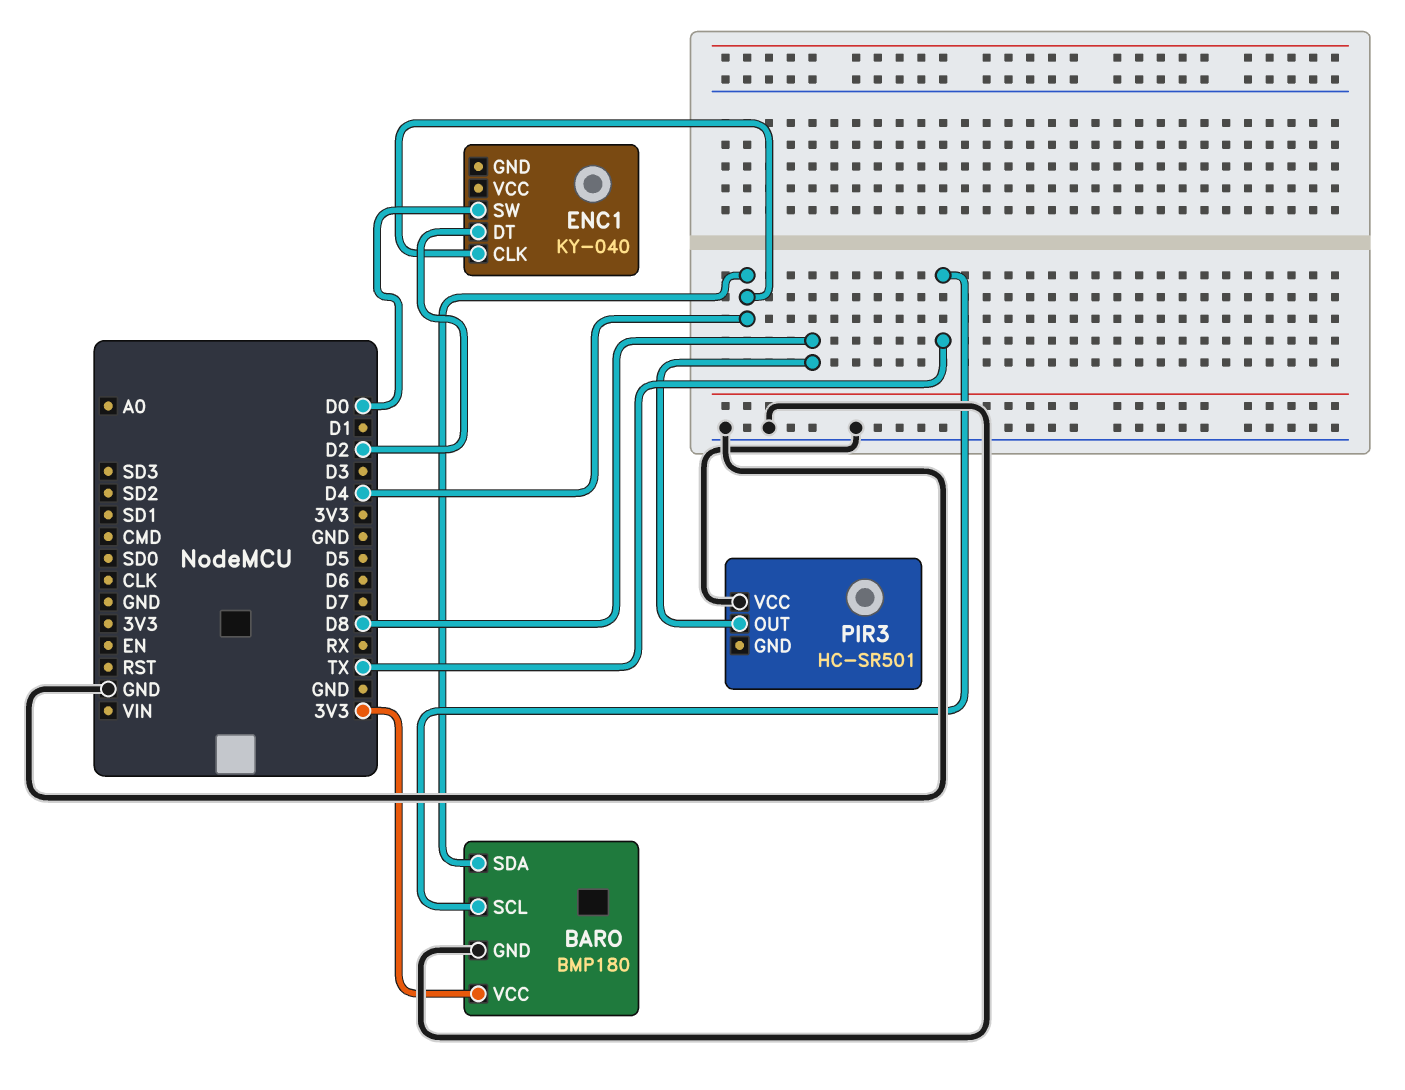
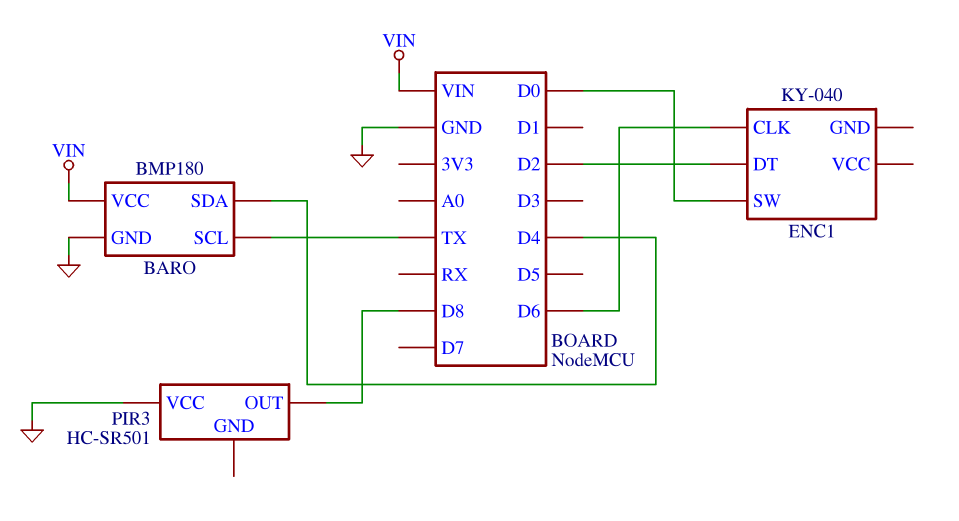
BARO pin VCC: 3V3 -> VIN
ENC1 pin CLK: D4 -> D6

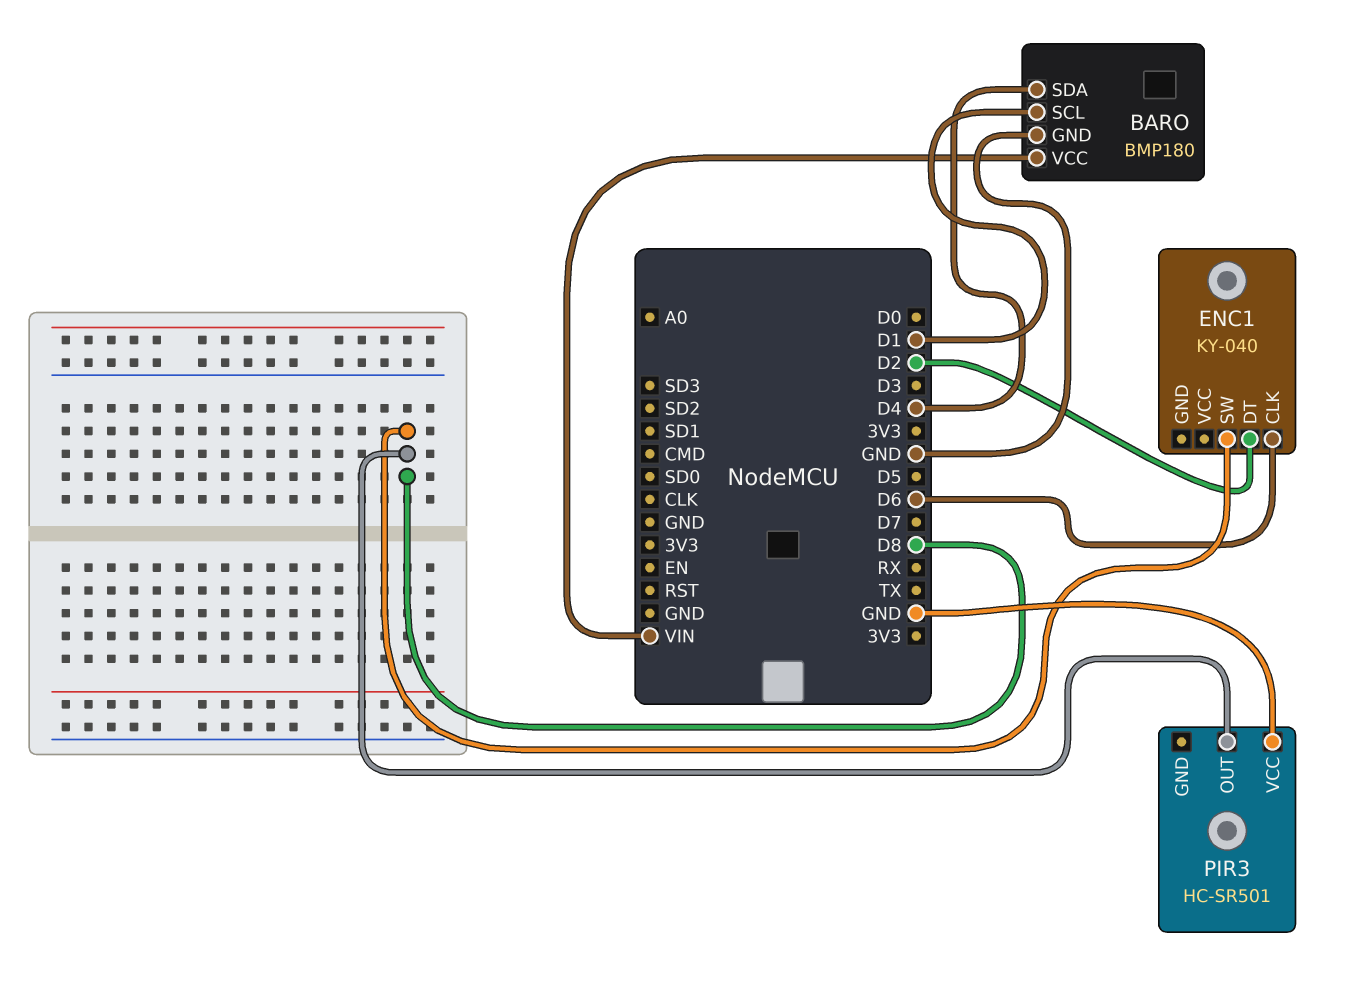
BARO pin SCL: TX -> D1
ENC1 pin SW: D0 -> D8

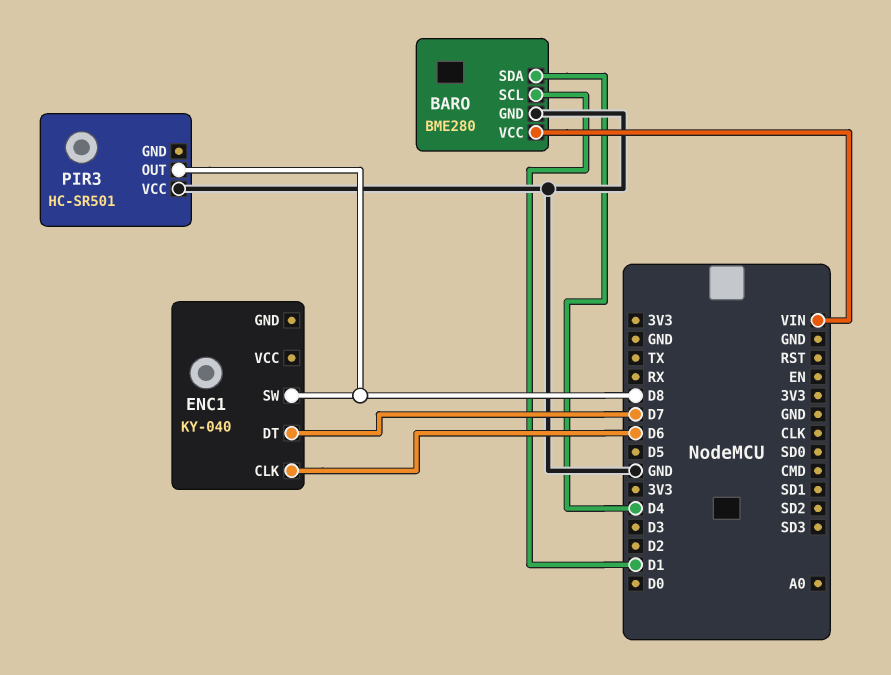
BARO: BMP180 -> BME280
ENC1 pin DT: D2 -> D7

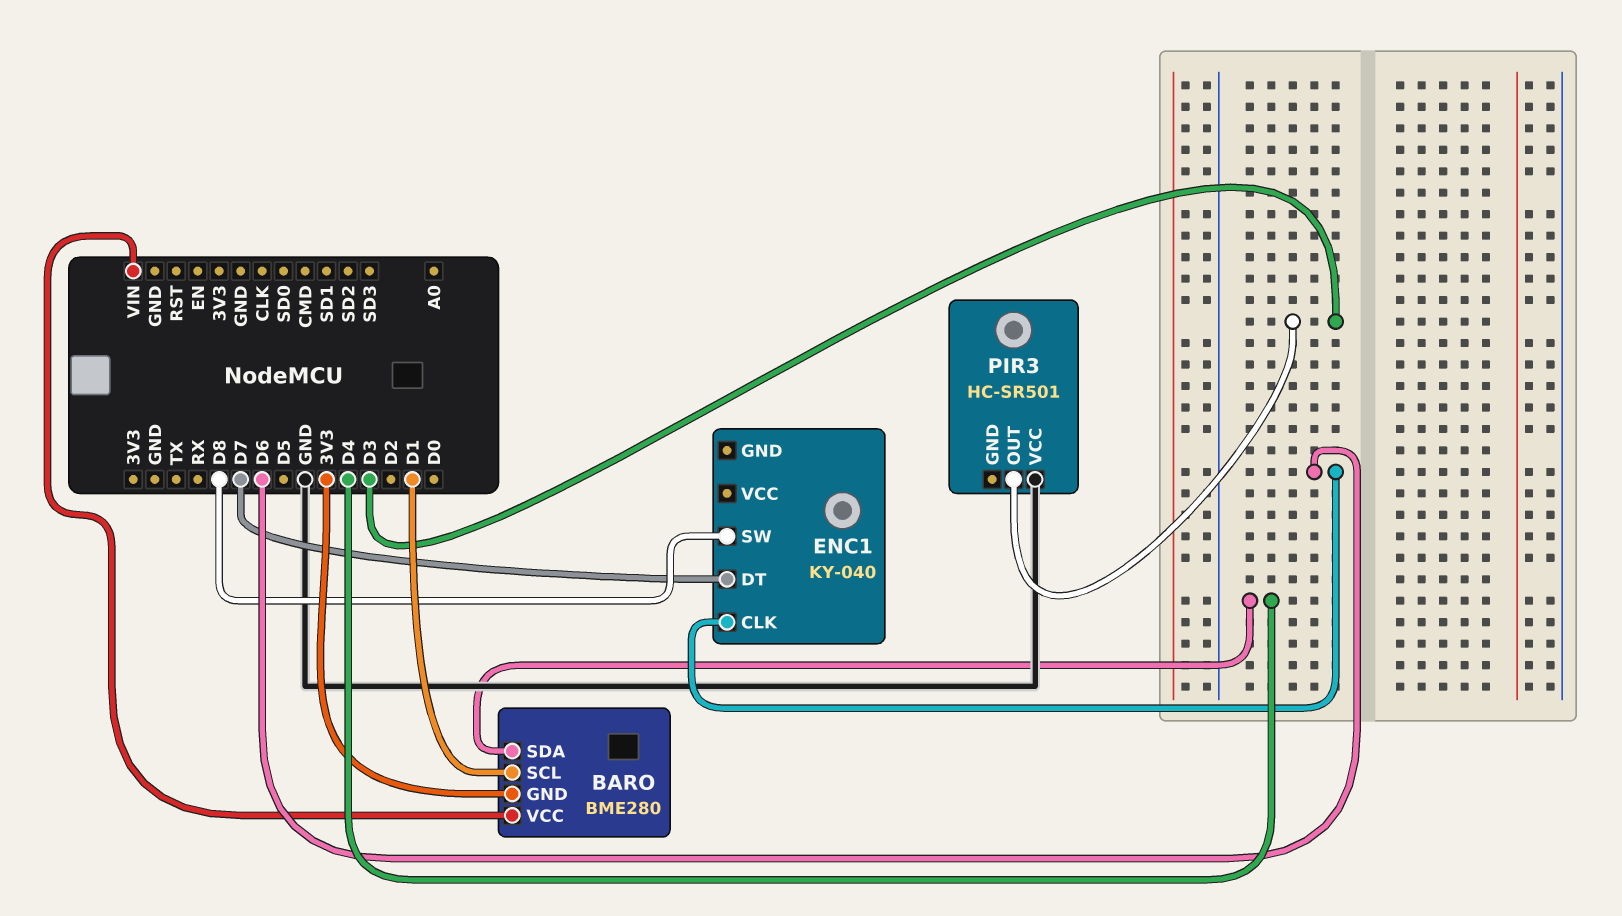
BARO pin GND: GND -> 3V3
PIR3 pin OUT: D8 -> D3

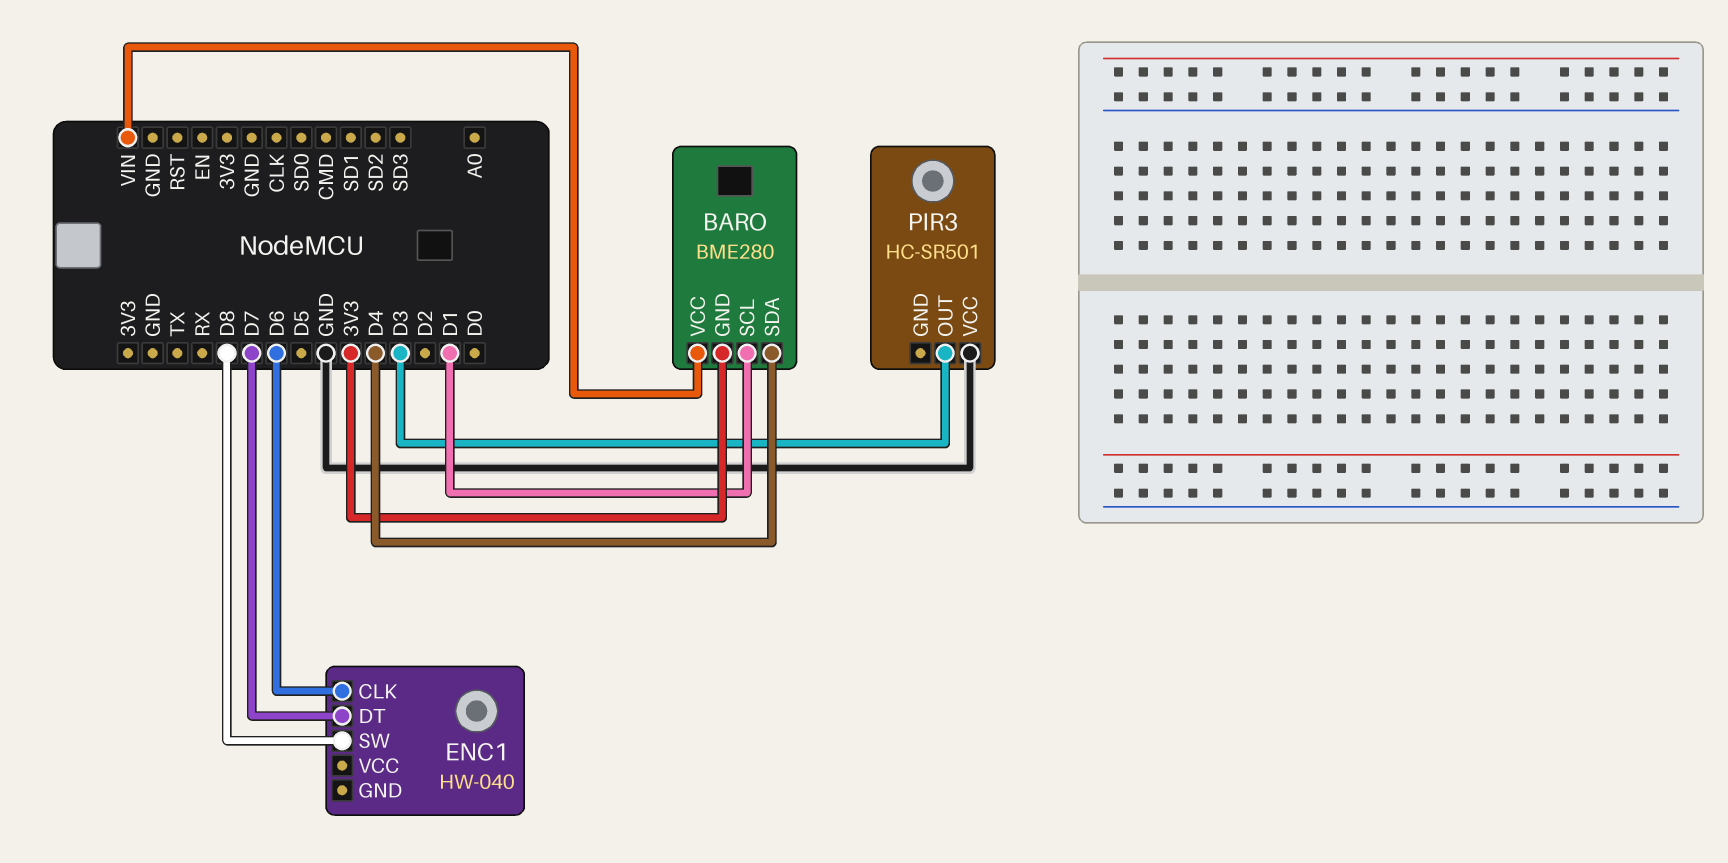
ENC1: KY-040 -> HW-040

